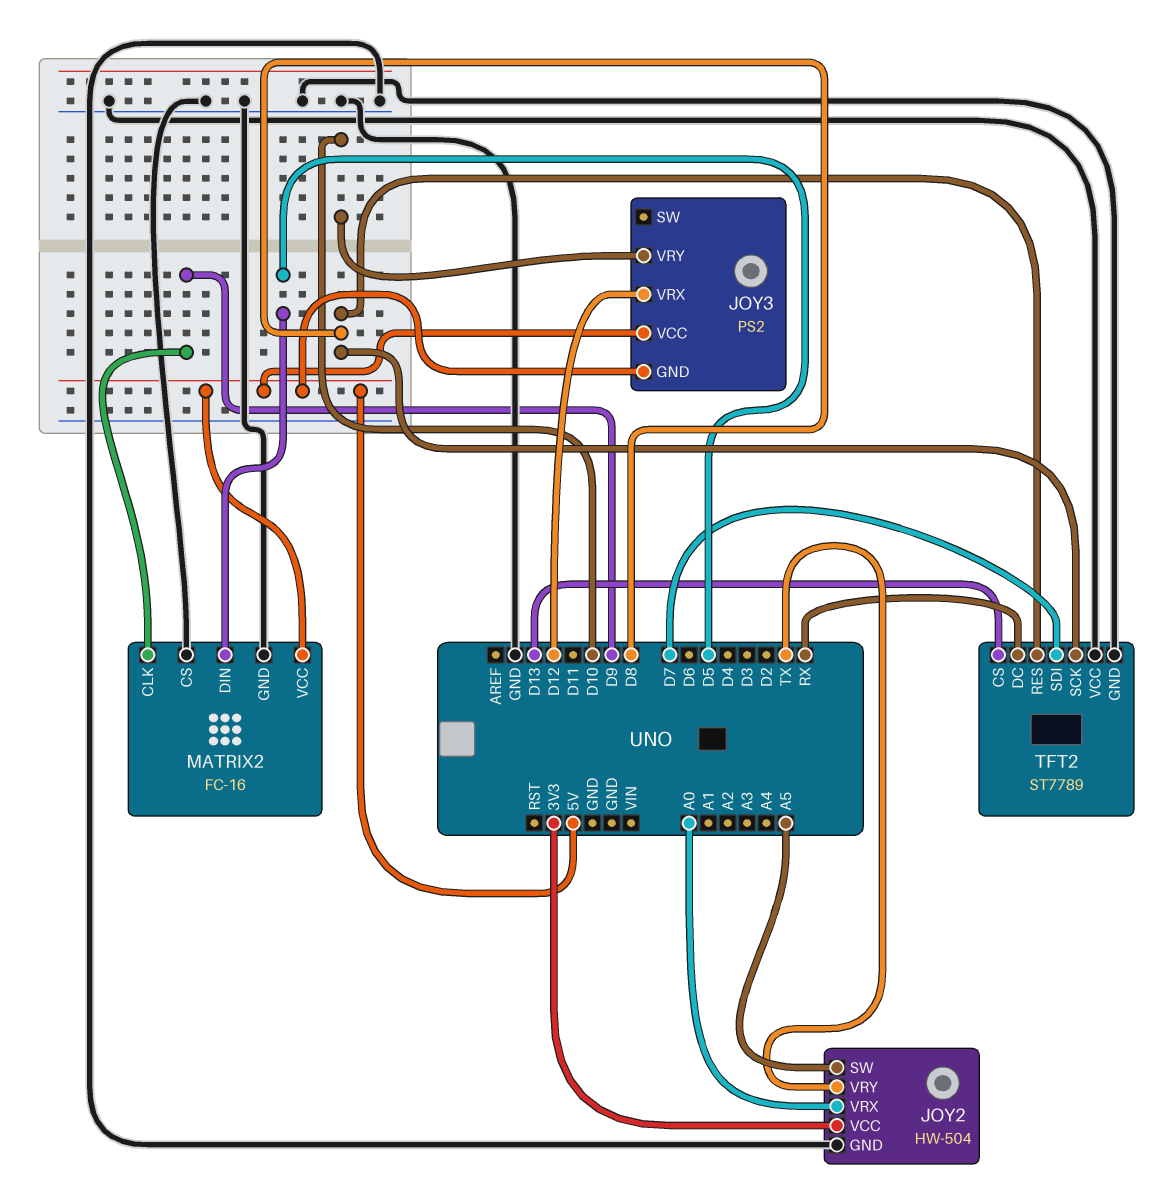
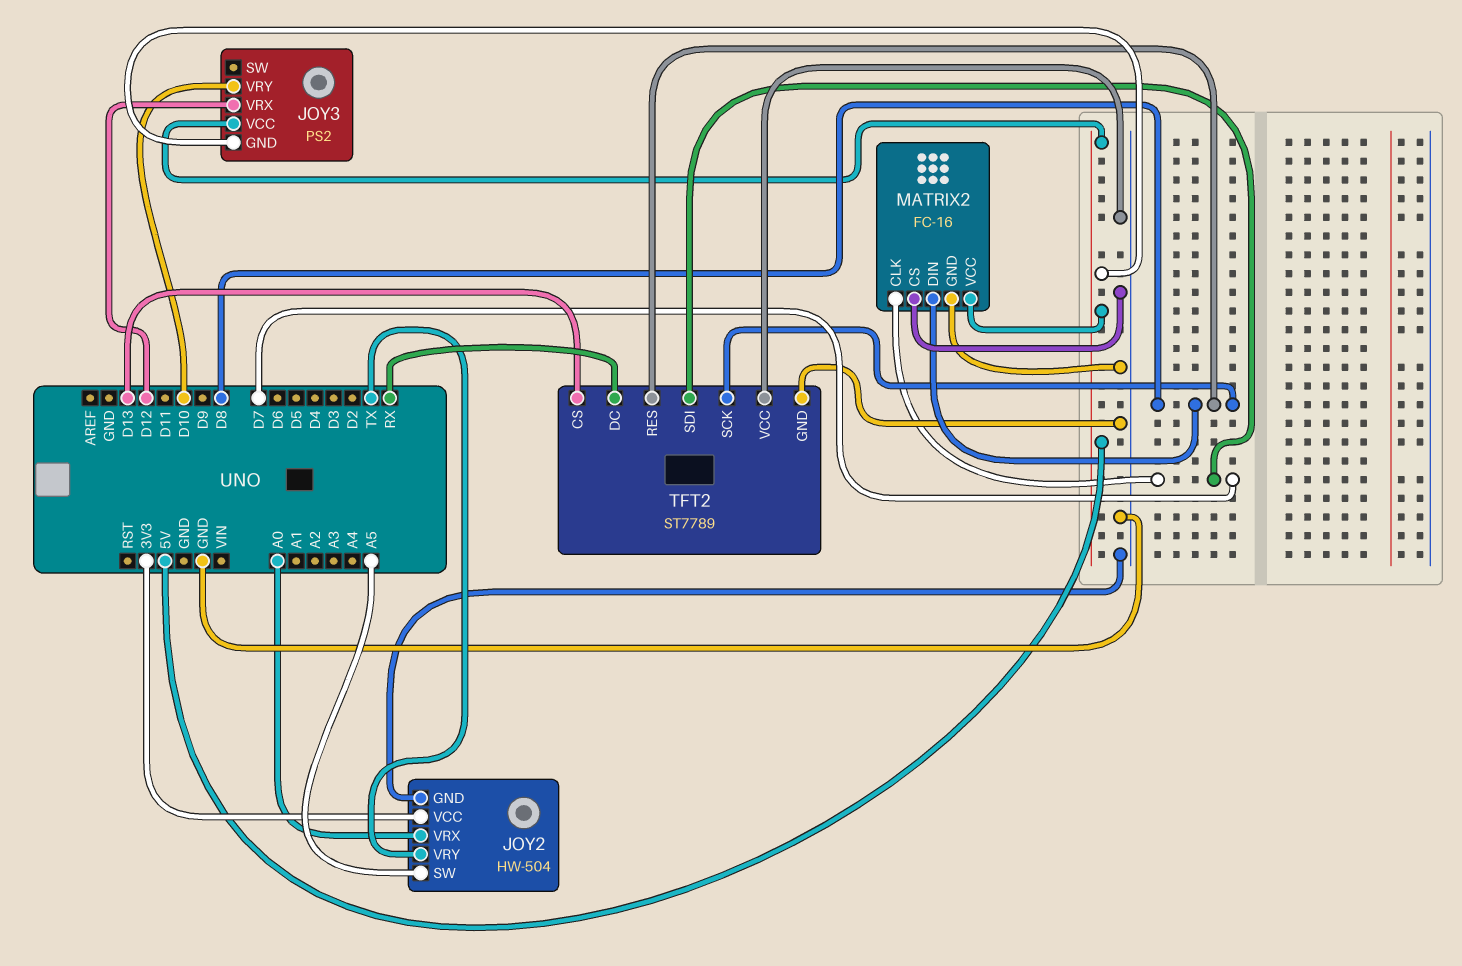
MATRIX2 pin CLK: D9 -> D7
MATRIX2 pin DIN: D5 -> D8

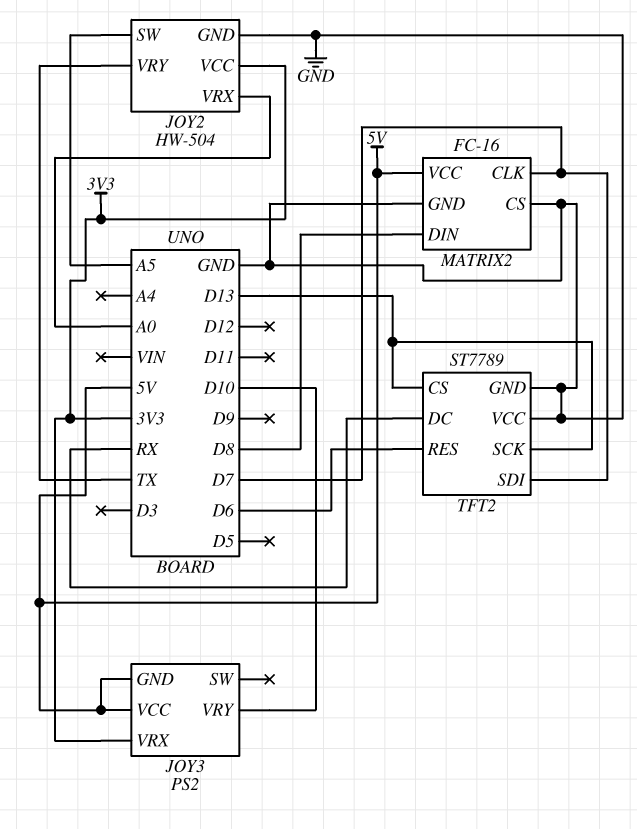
JOY3 pin VRX: D12 -> 3V3
TFT2 pin RES: D8 -> D6
TFT2 pin SCK: D8 -> D13

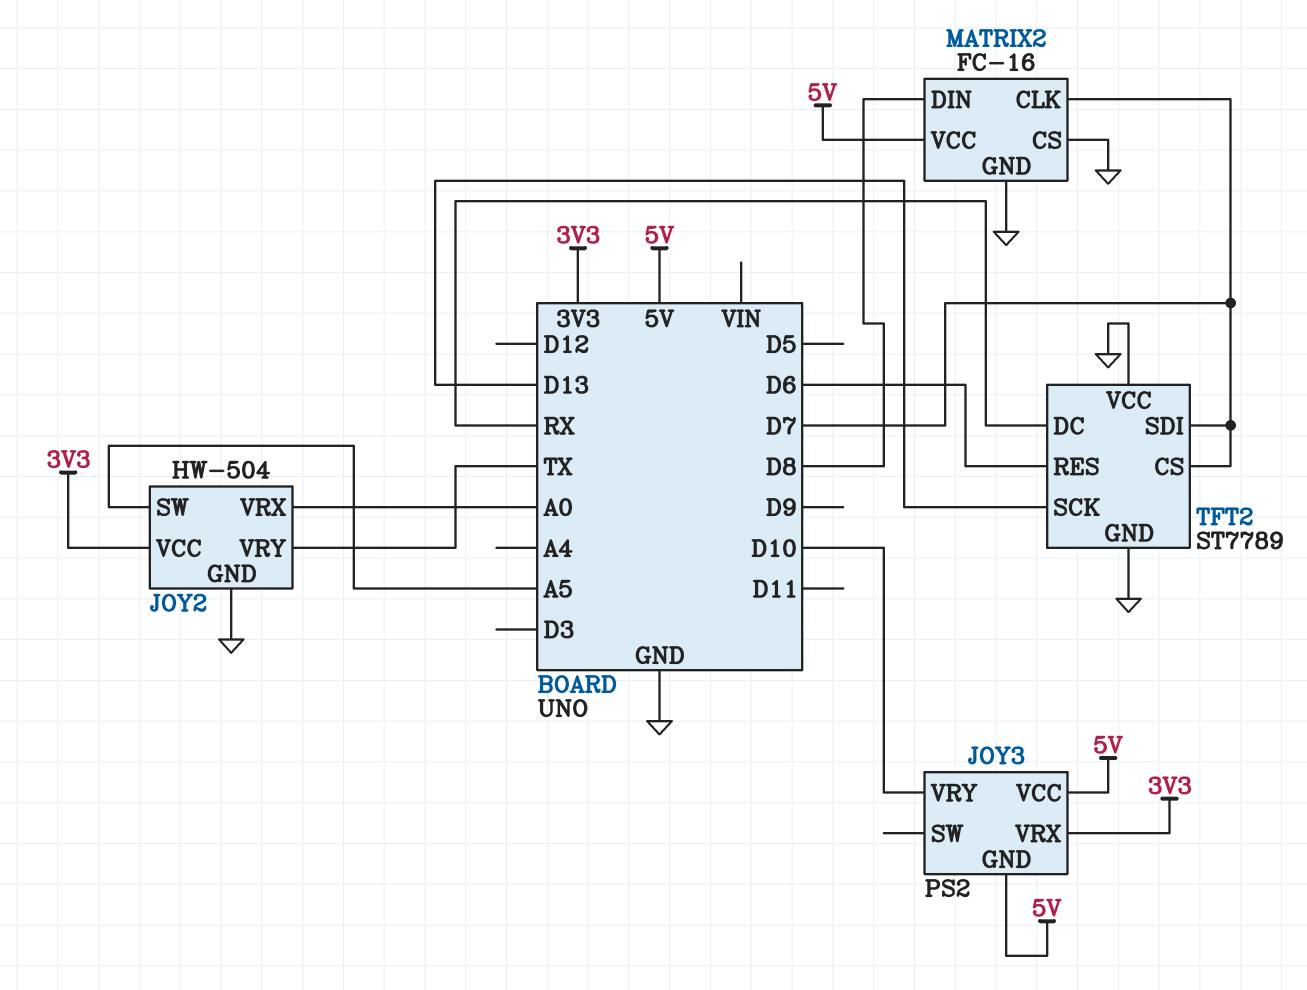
TFT2 pin CS: D13 -> D7

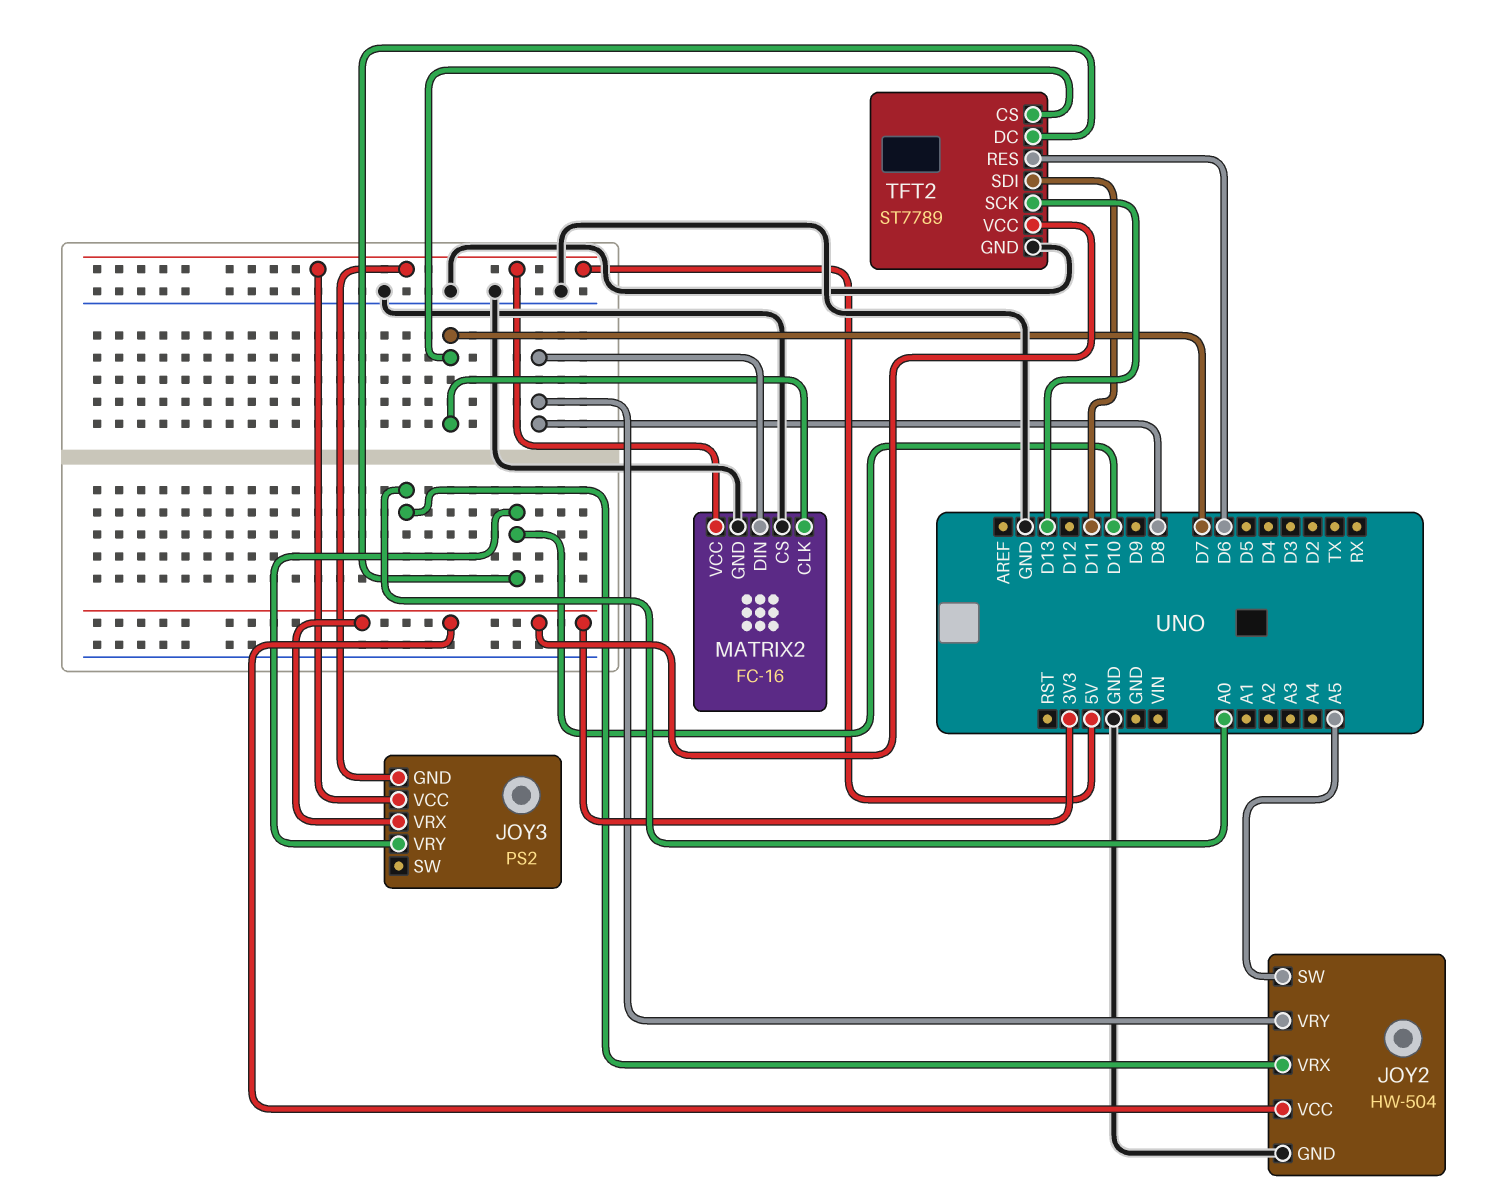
JOY2 pin VRY: TX -> D8
TFT2 pin DC: RX -> D10
TFT2 pin SDI: D7 -> D11
TFT2 pin VCC: GND -> 3V3

